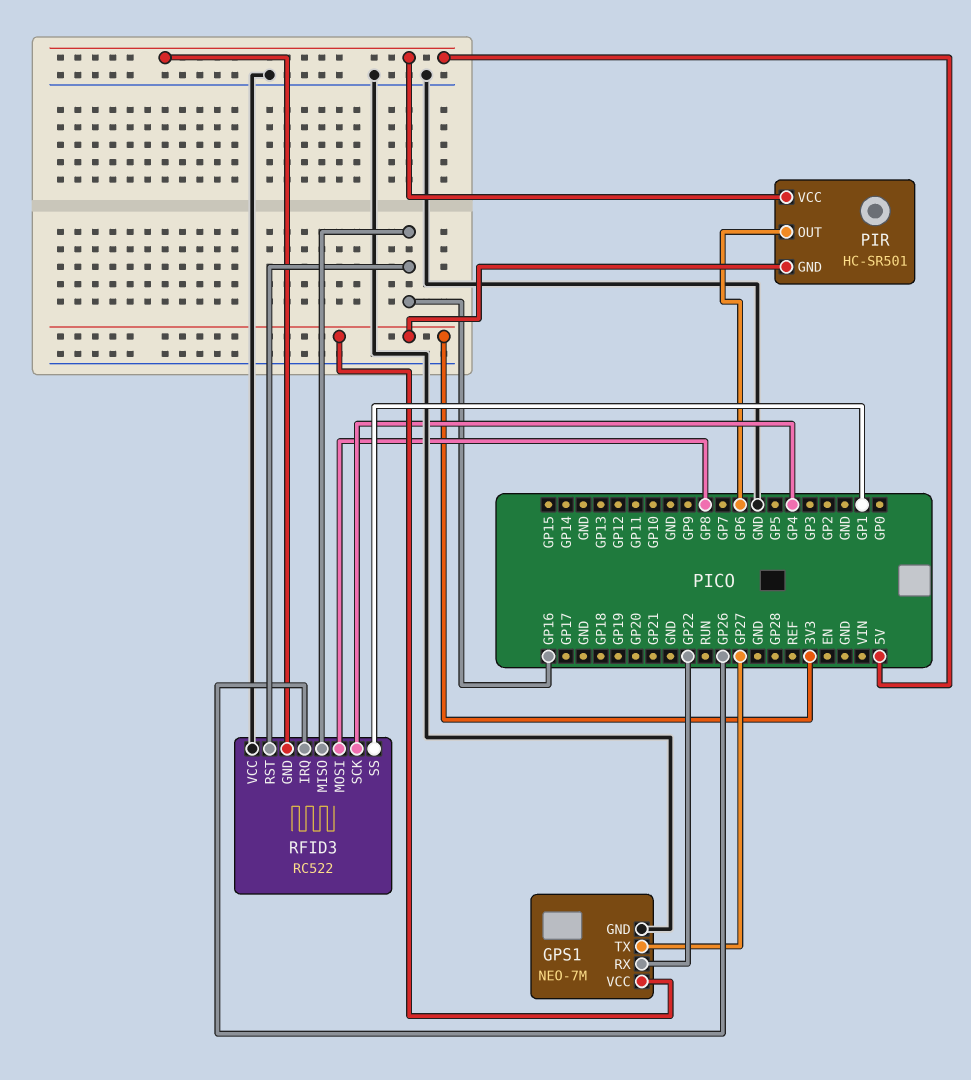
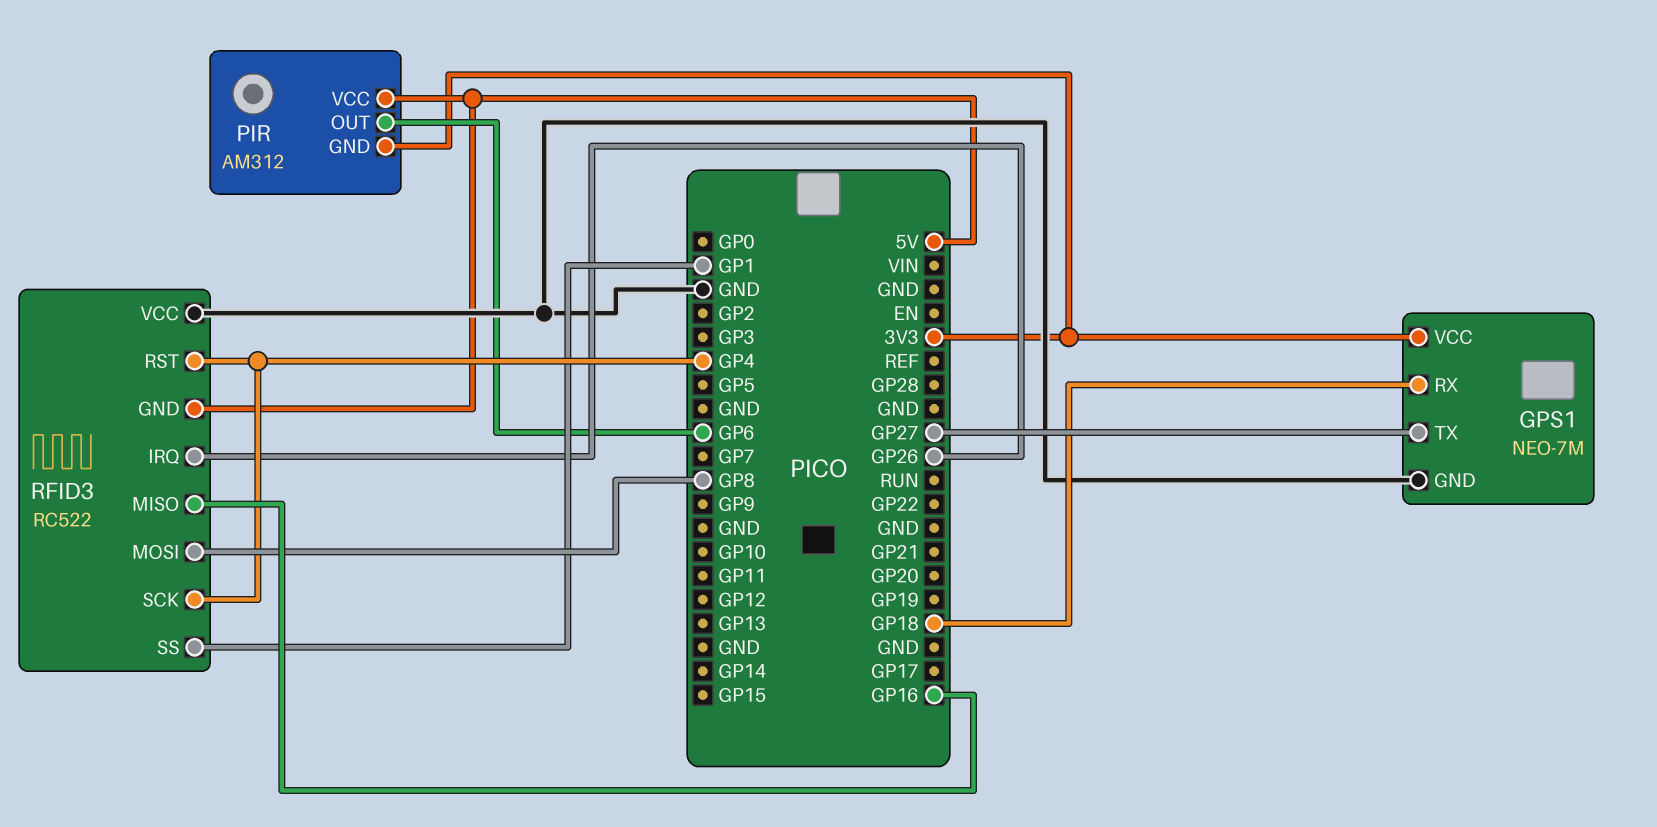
GPS1 pin RX: GP22 -> GP18
PIR: HC-SR501 -> AM312
RFID3 pin RST: GP16 -> GP4

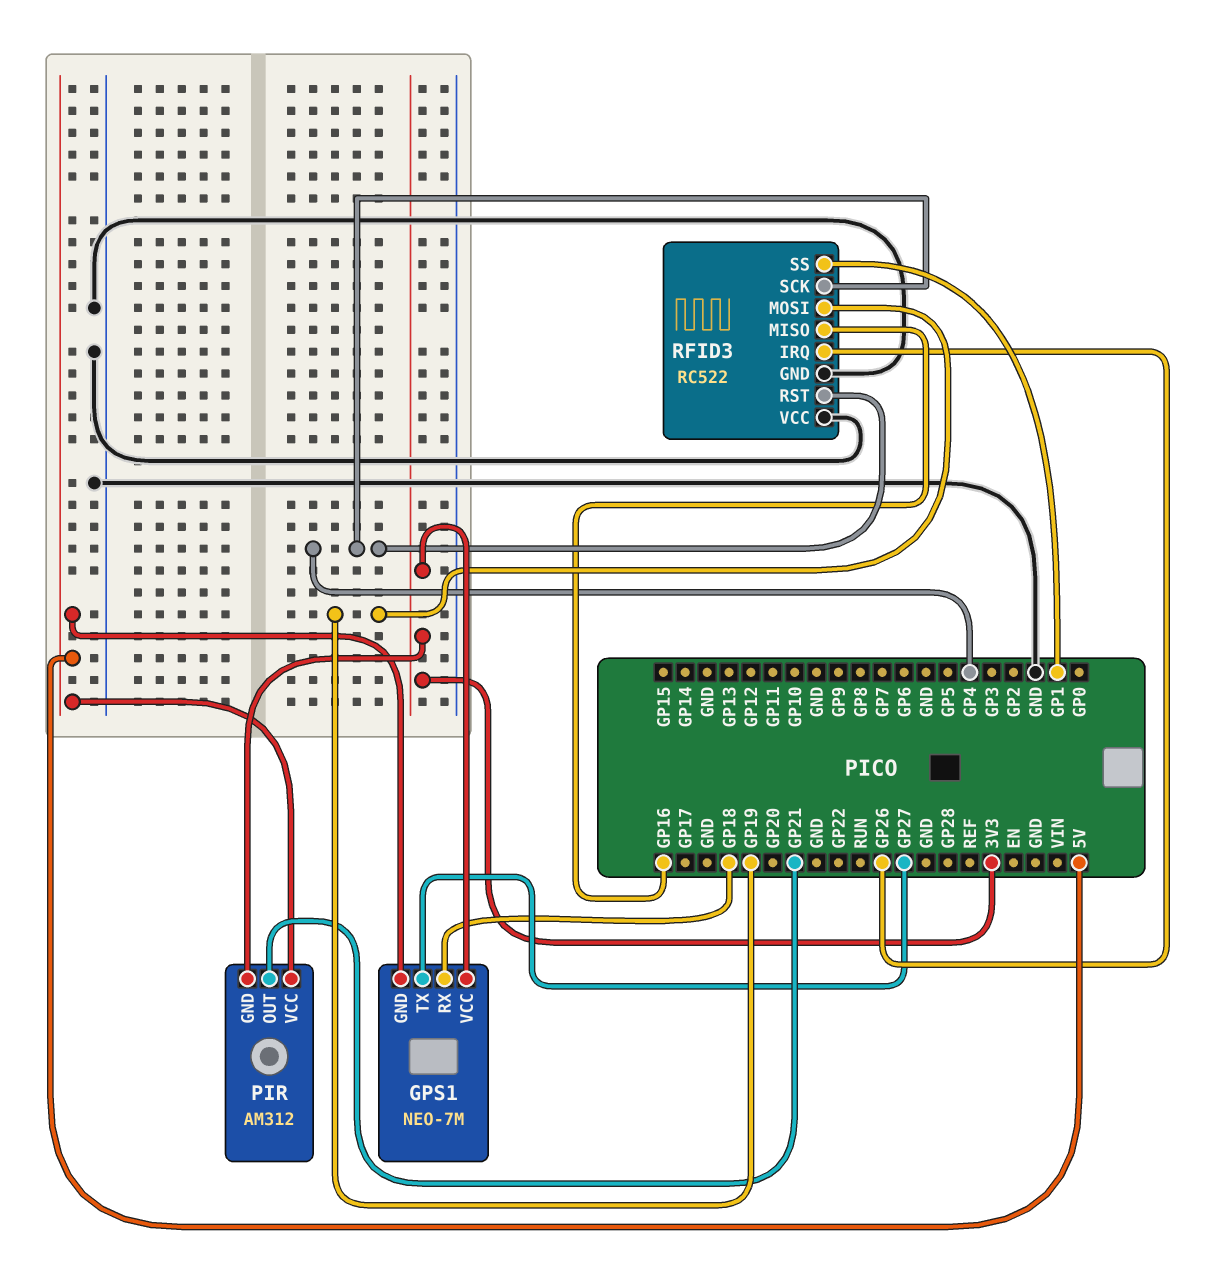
GPS1 pin GND: GND -> 5V
PIR pin OUT: GP6 -> GP21
RFID3 pin GND: 5V -> GND
RFID3 pin MOSI: GP8 -> GP19

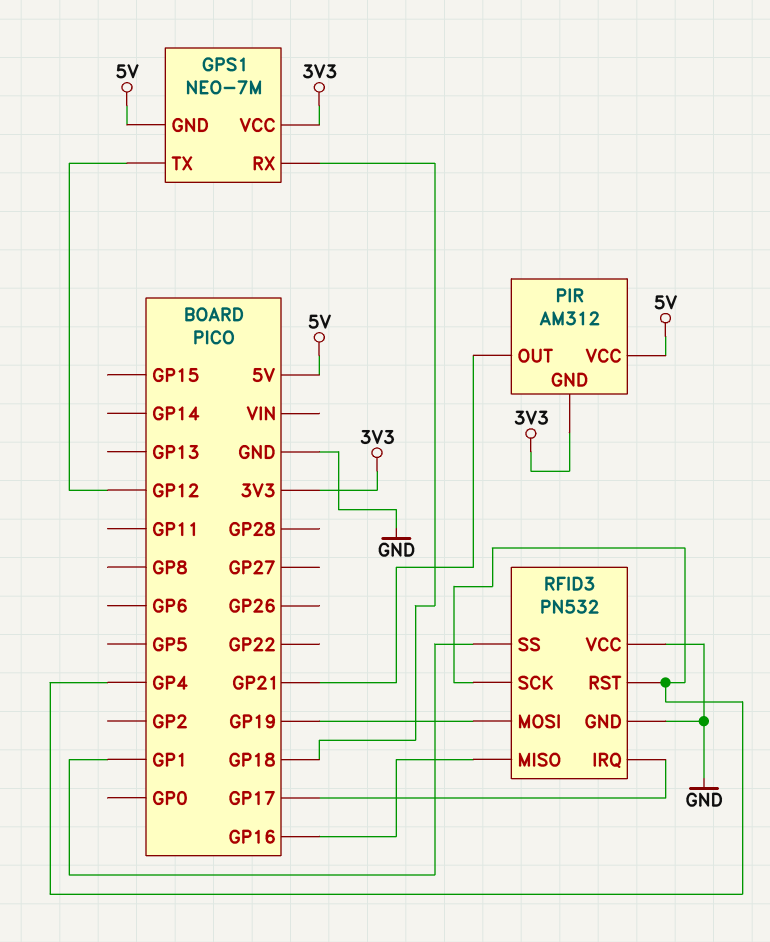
GPS1 pin TX: GP27 -> GP12
RFID3: RC522 -> PN532
RFID3 pin IRQ: GP26 -> GP17

